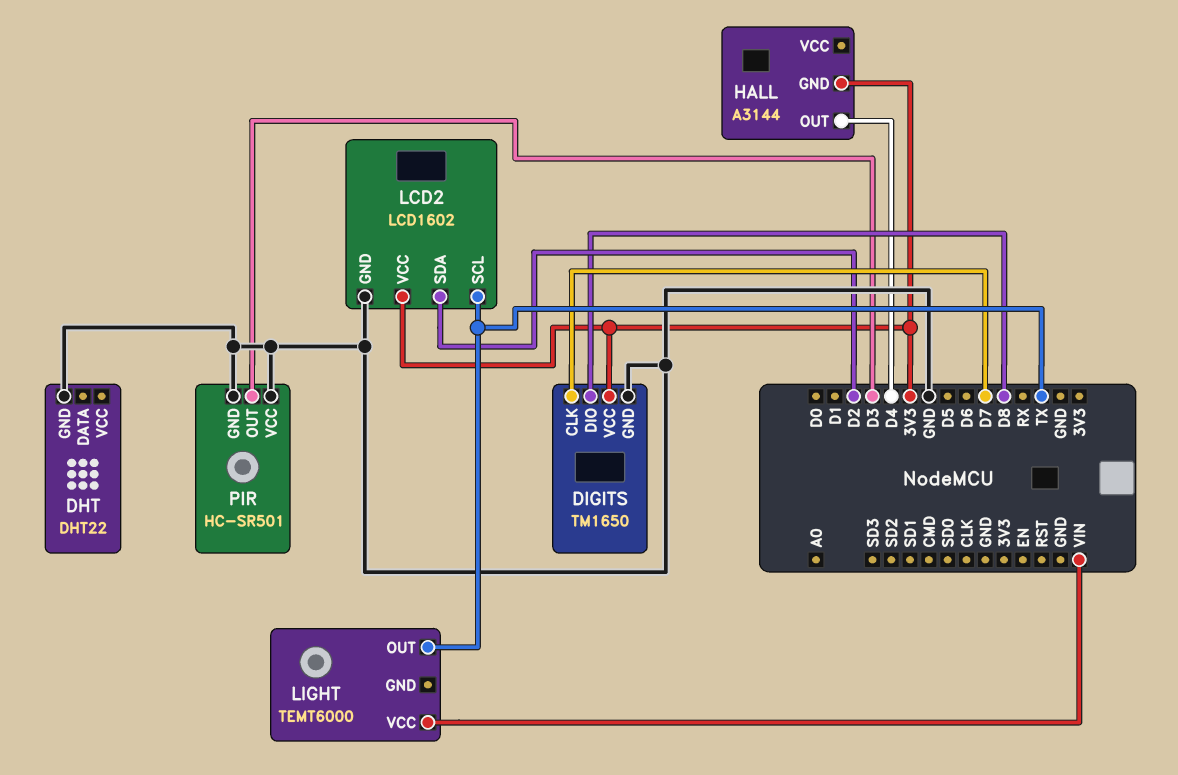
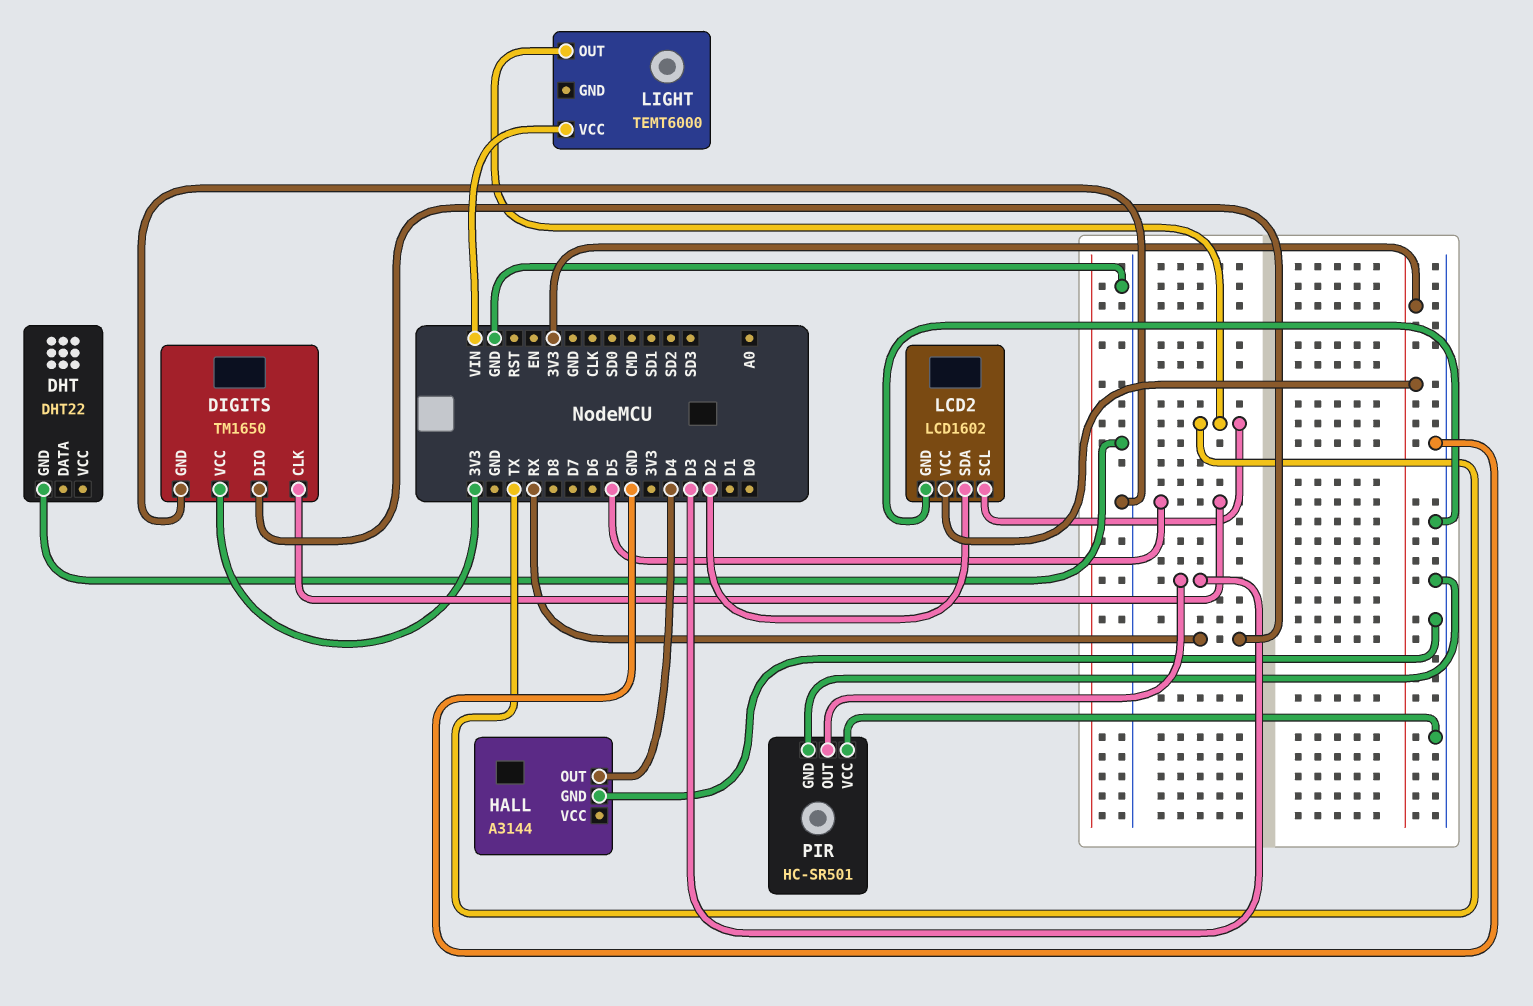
DIGITS pin CLK: D7 -> D5
DIGITS pin DIO: D8 -> RX
HALL pin GND: 3V3 -> GND

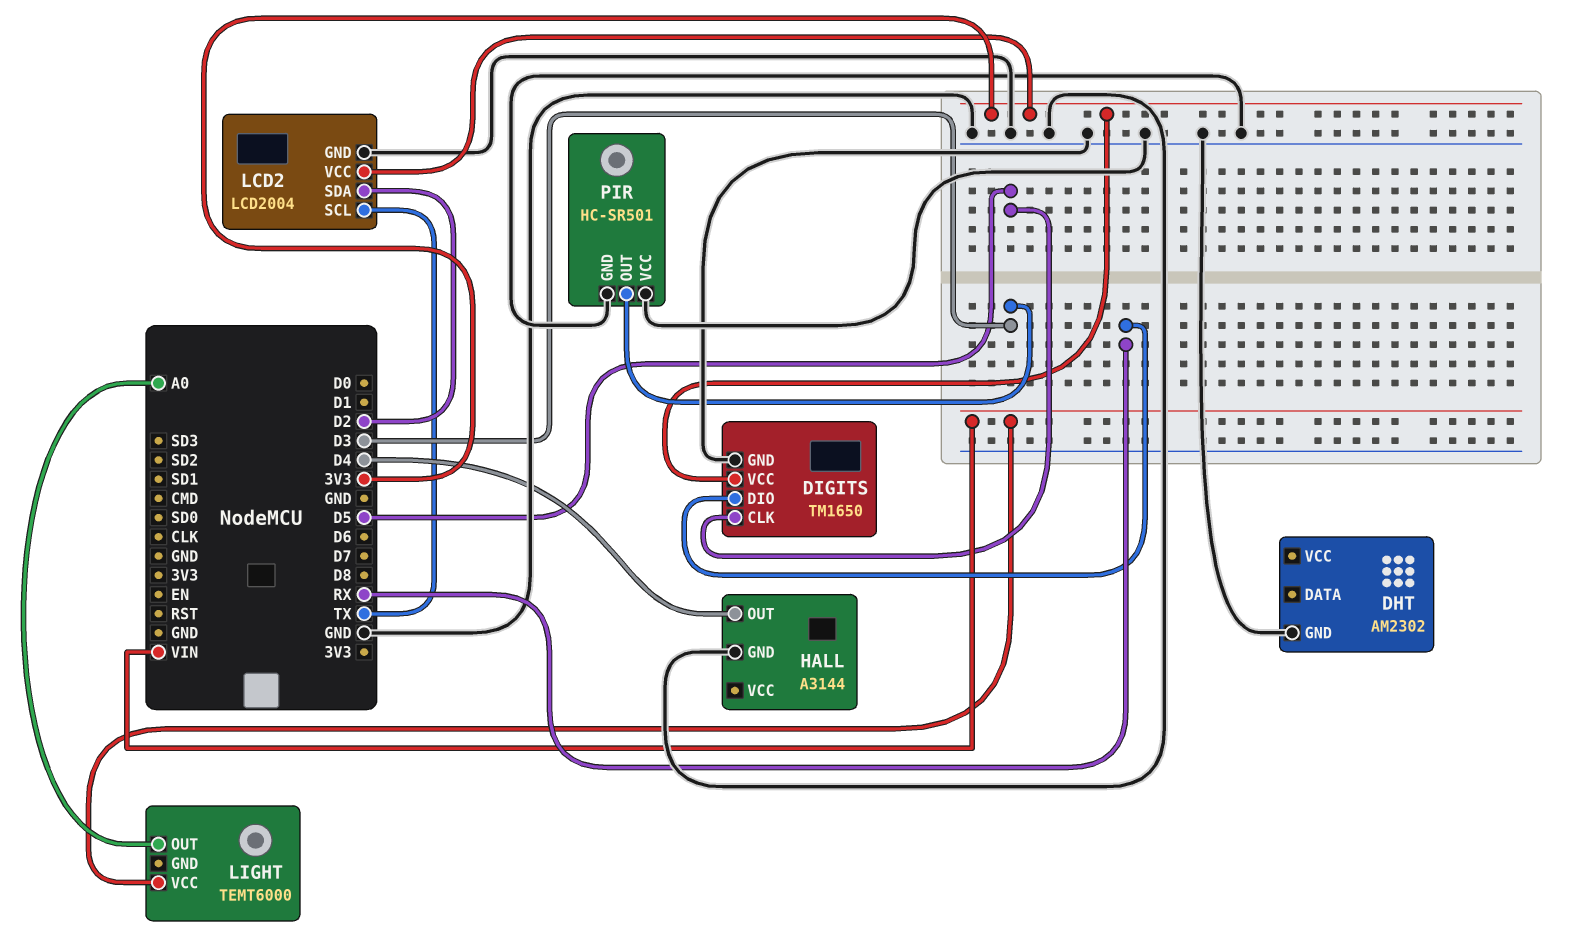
DHT: DHT22 -> AM2302
LCD2: LCD1602 -> LCD2004
LIGHT pin OUT: TX -> A0

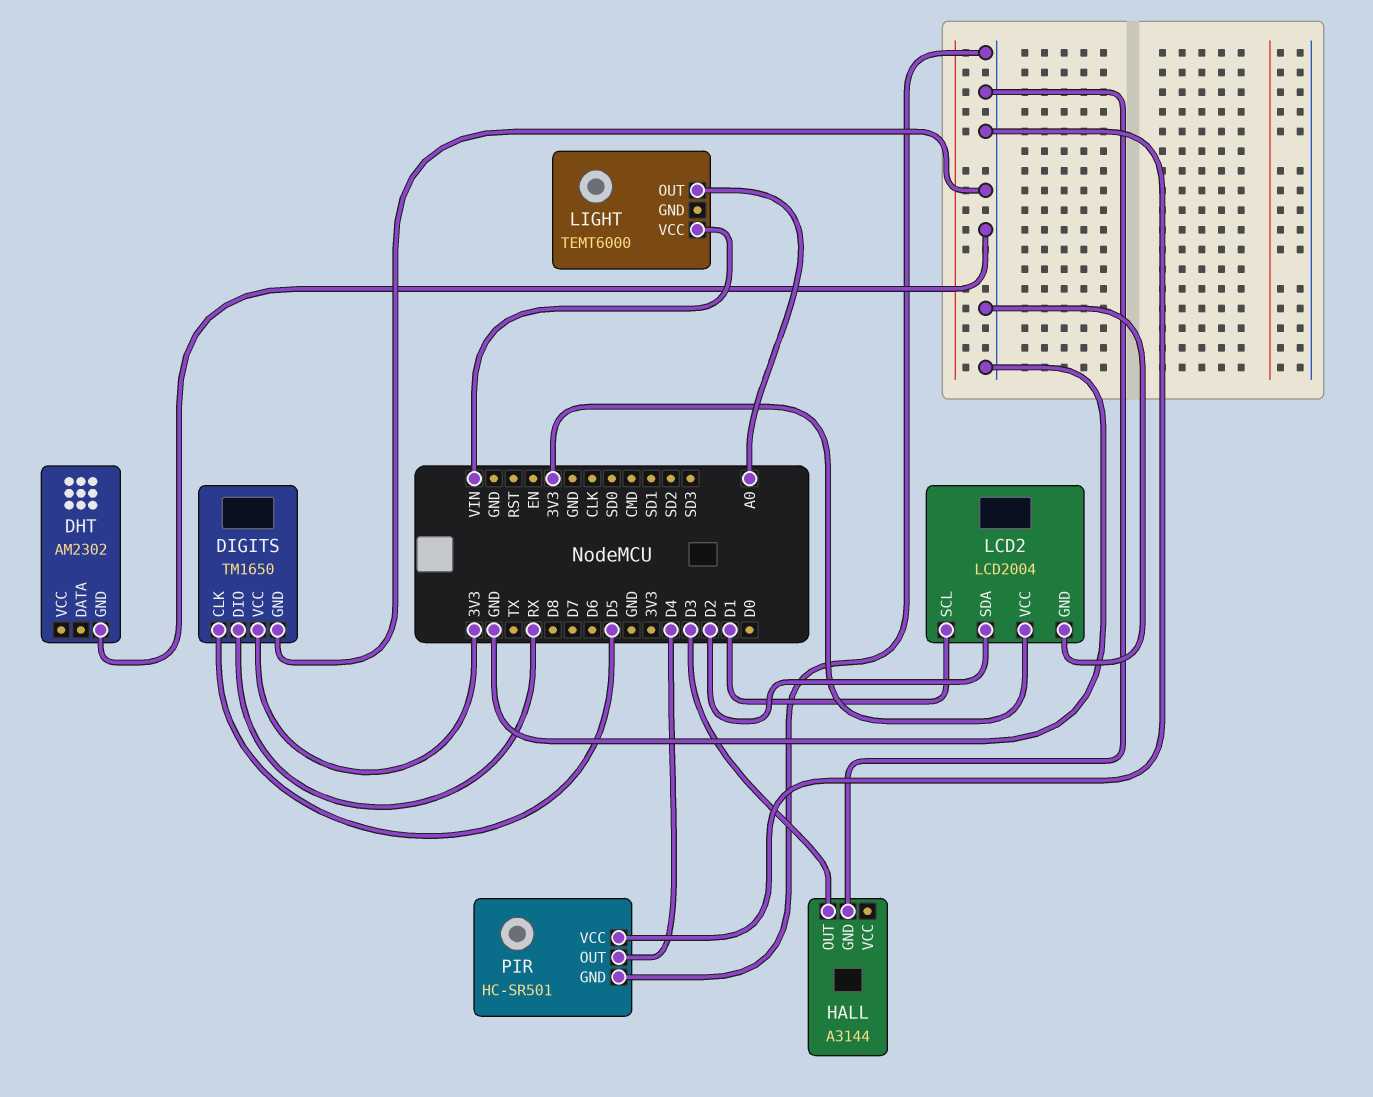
HALL pin OUT: D4 -> D3
LCD2 pin SCL: TX -> D1
PIR pin OUT: D3 -> D4

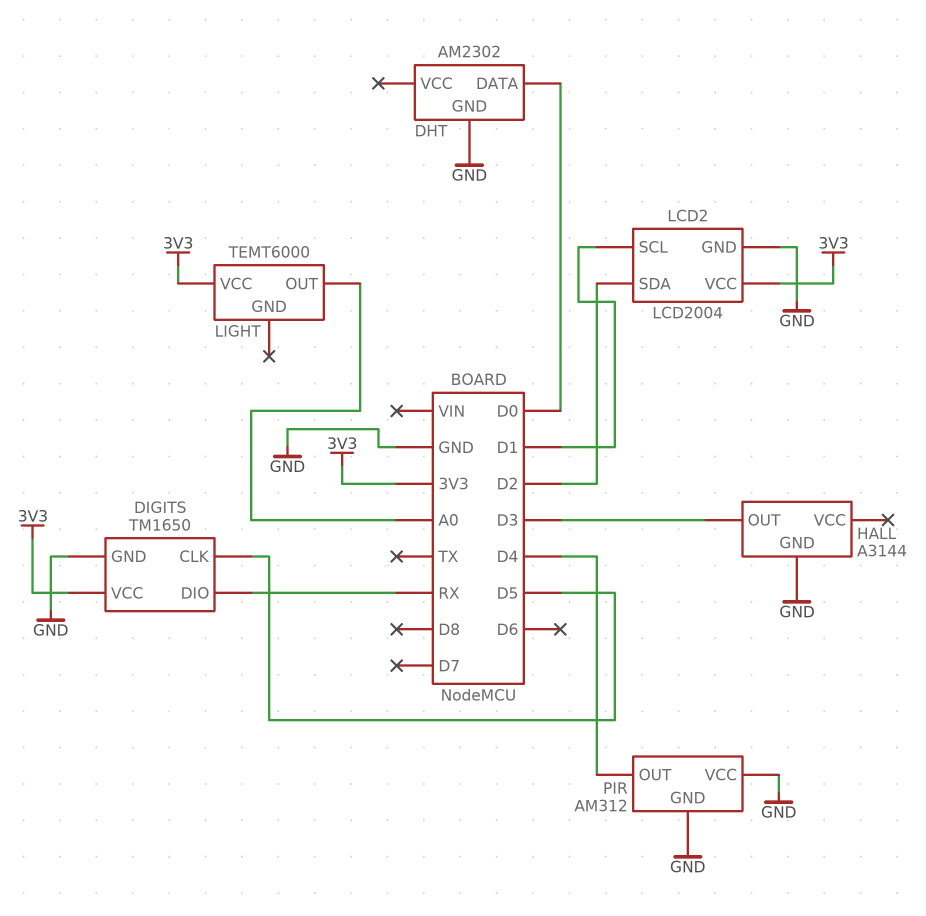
DHT pin DATA: none -> D0
LIGHT pin VCC: VIN -> 3V3
PIR: HC-SR501 -> AM312

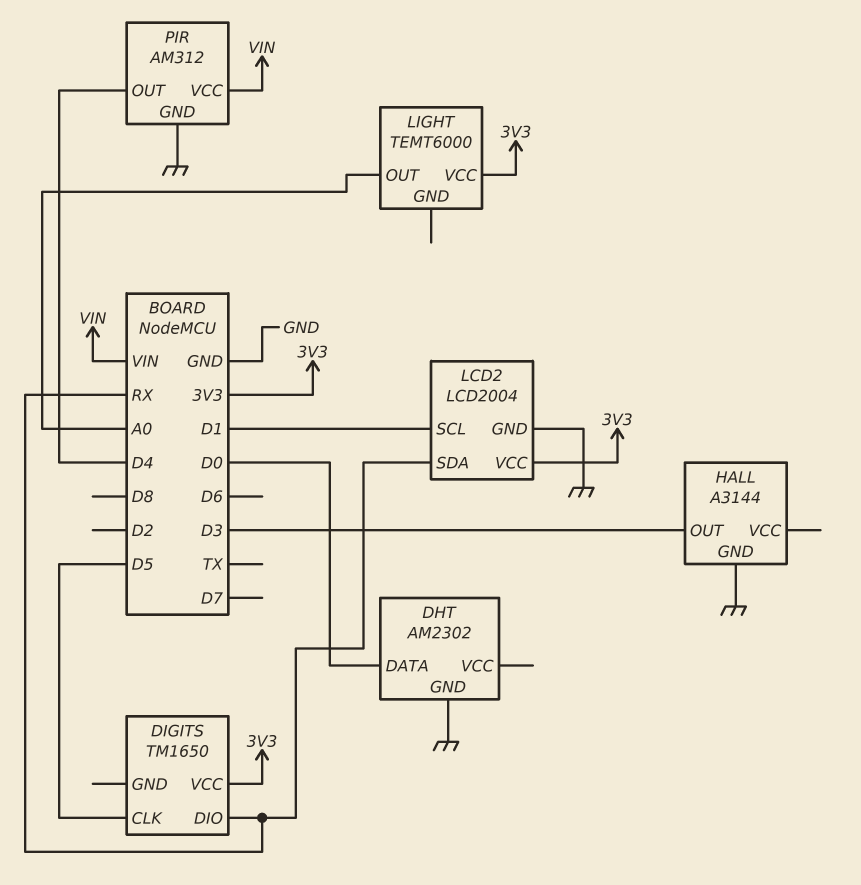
DIGITS pin GND: GND -> none
LCD2 pin SDA: D2 -> RX
PIR pin VCC: GND -> VIN

